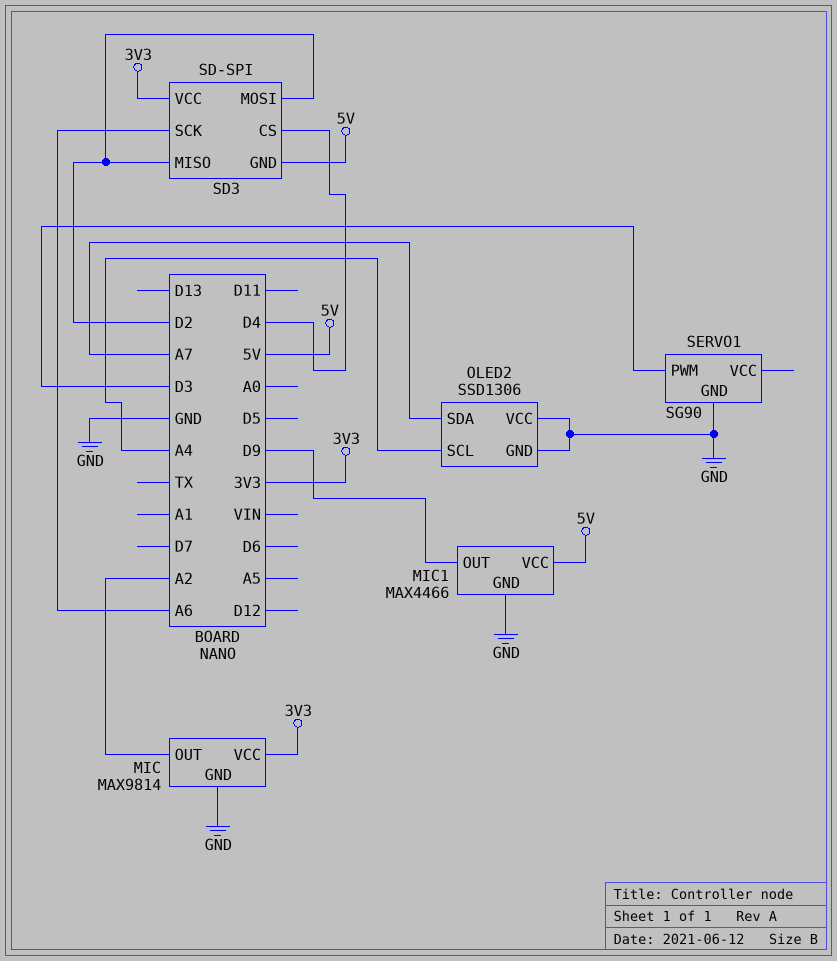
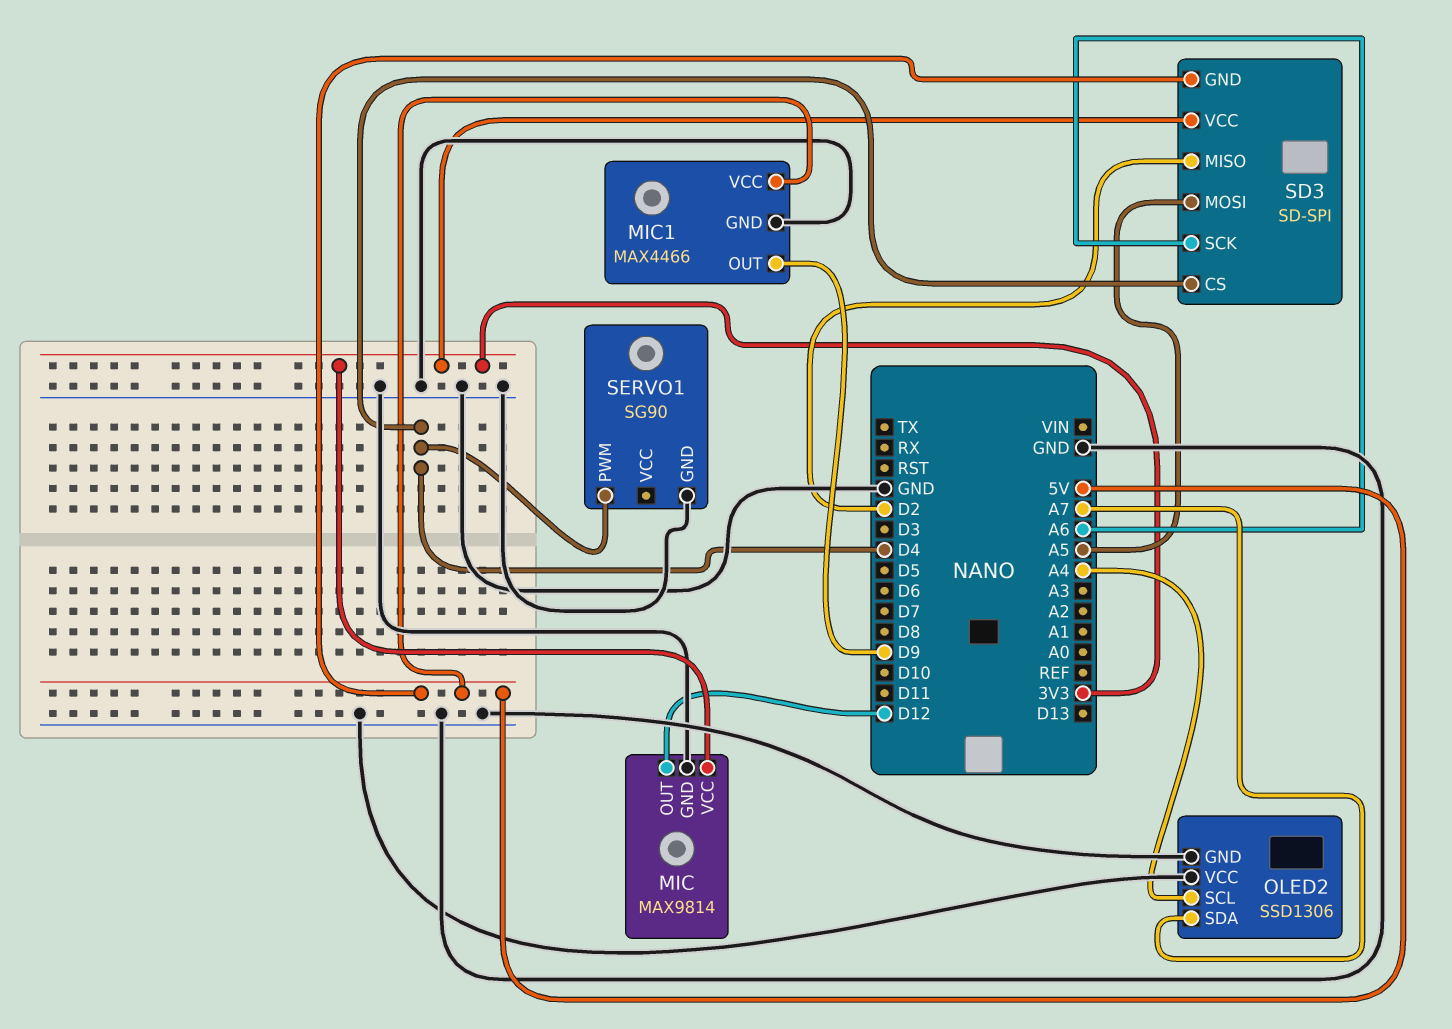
MIC pin OUT: A2 -> D12
SD3 pin MOSI: D2 -> A5
SERVO1 pin PWM: D3 -> D4

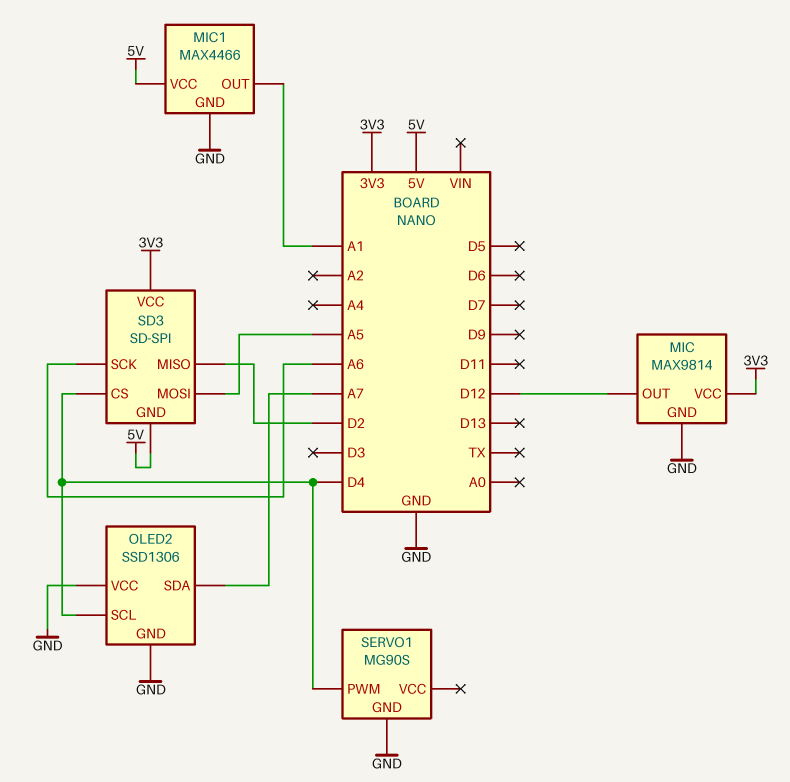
MIC1 pin OUT: D9 -> A1
OLED2 pin SCL: A4 -> D4
SERVO1: SG90 -> MG90S

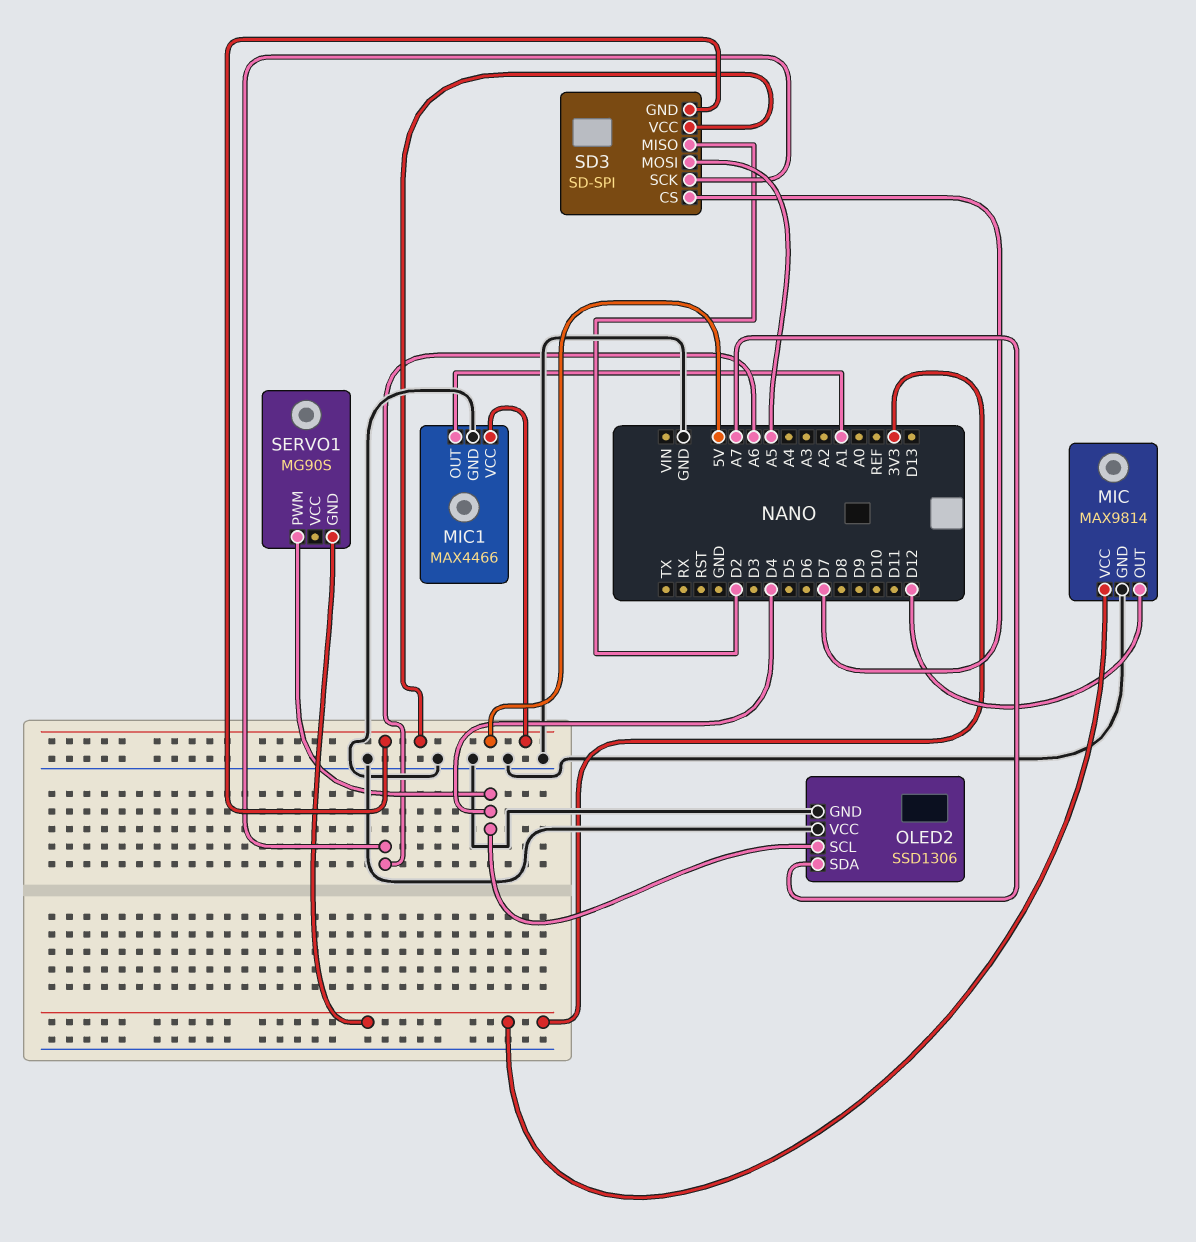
SD3 pin CS: D4 -> D7
SD3 pin VCC: 3V3 -> 5V
SERVO1 pin GND: GND -> 3V3

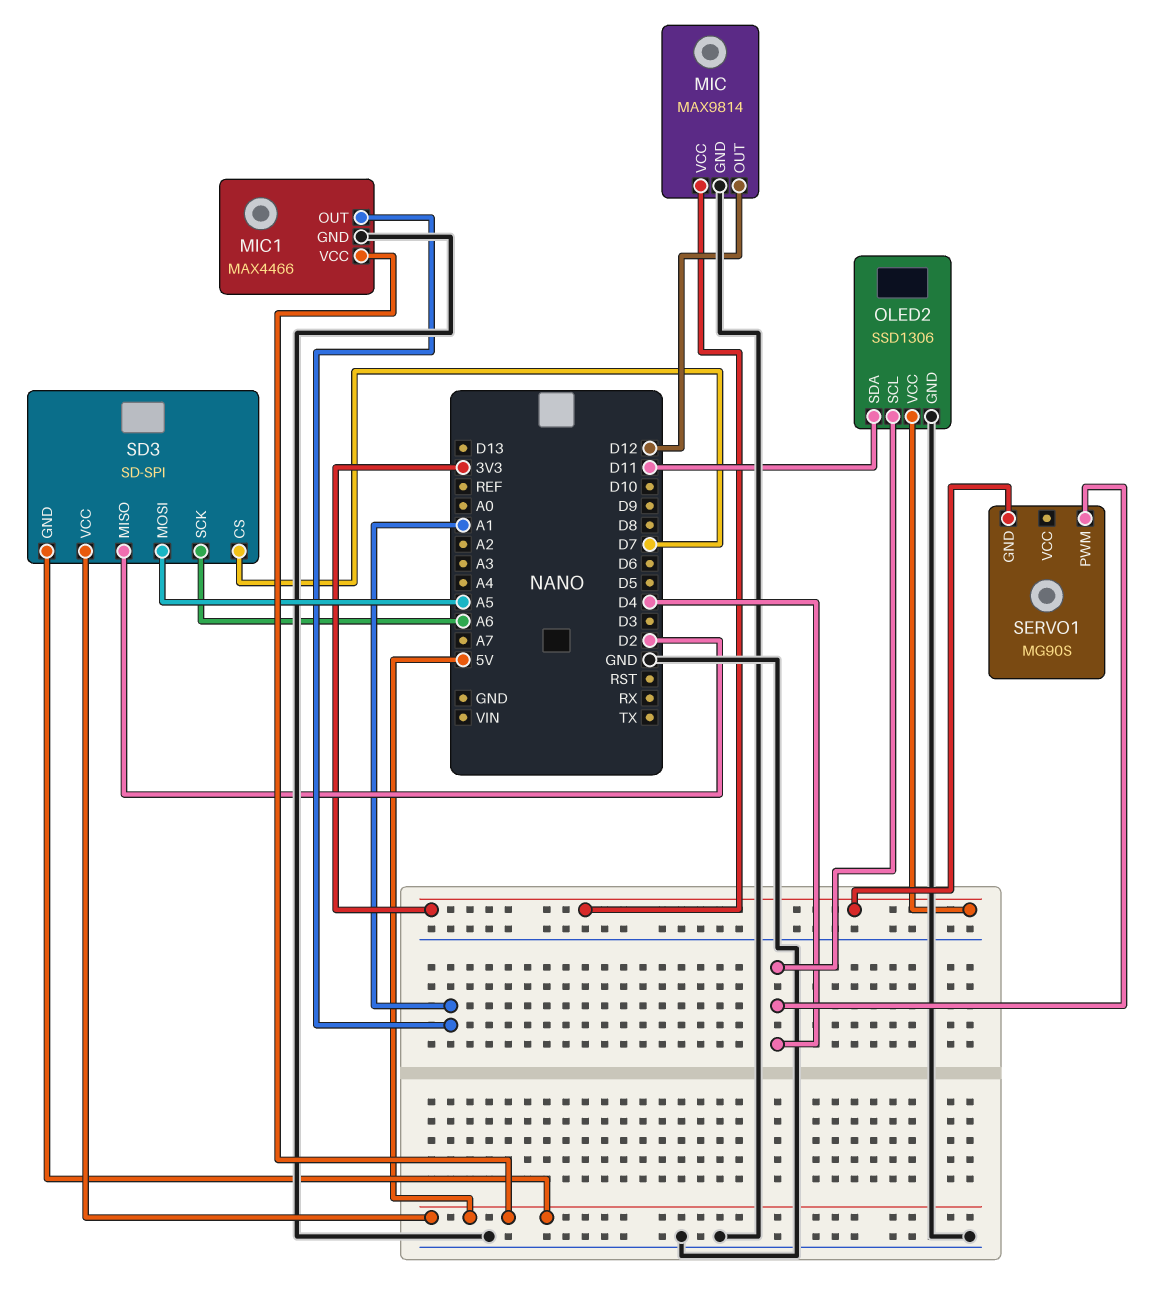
OLED2 pin SDA: A7 -> D11
OLED2 pin VCC: GND -> 3V3

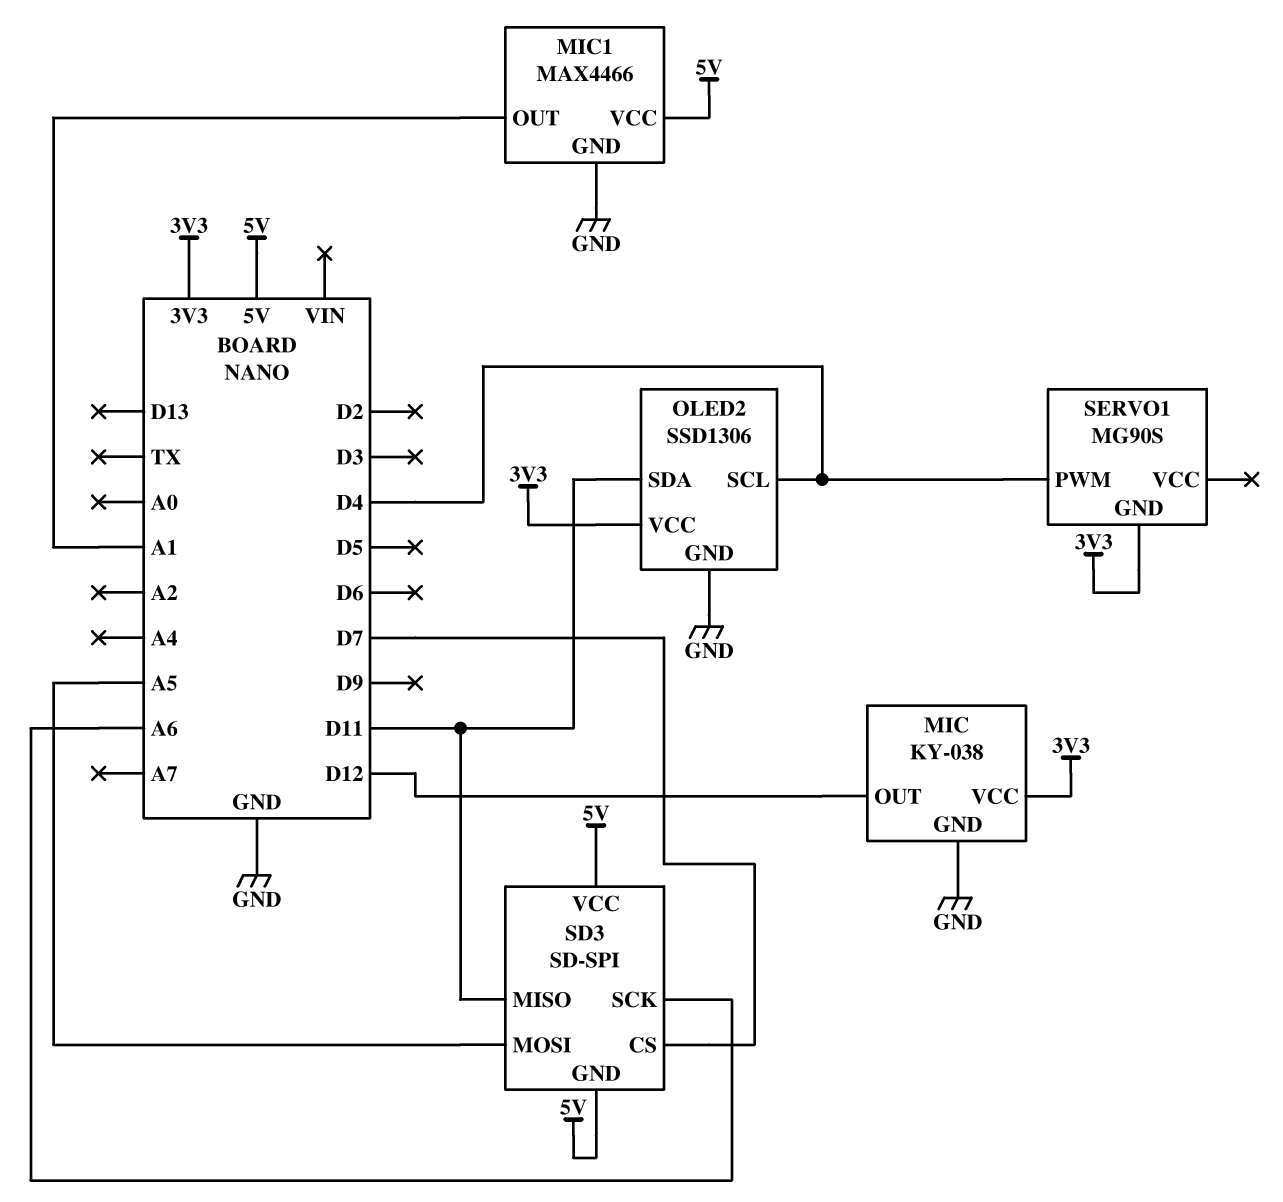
MIC: MAX9814 -> KY-038
SD3 pin MISO: D2 -> D11

